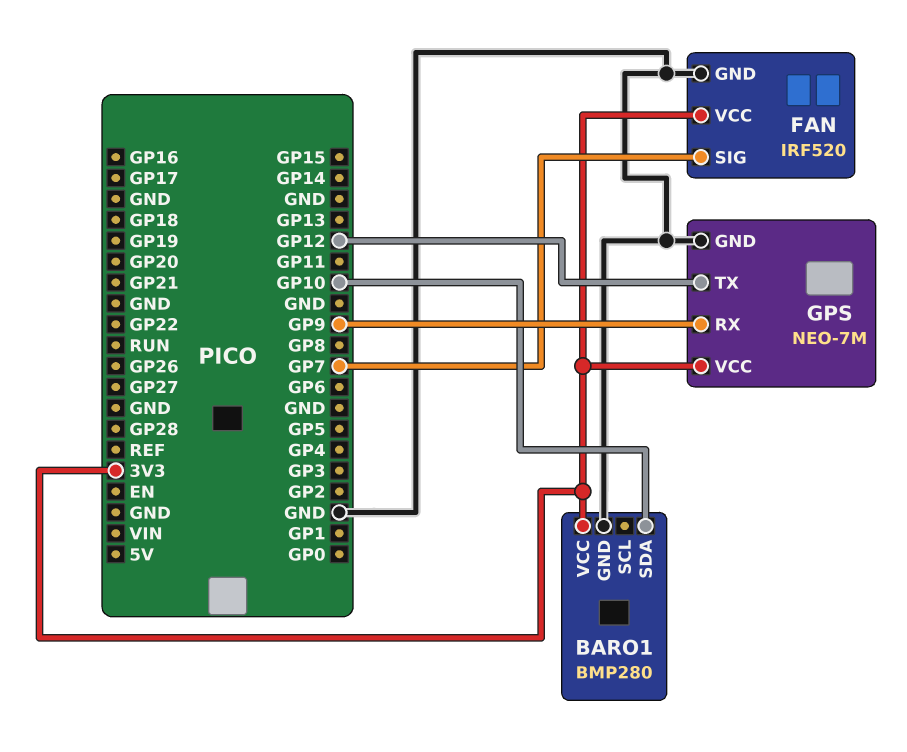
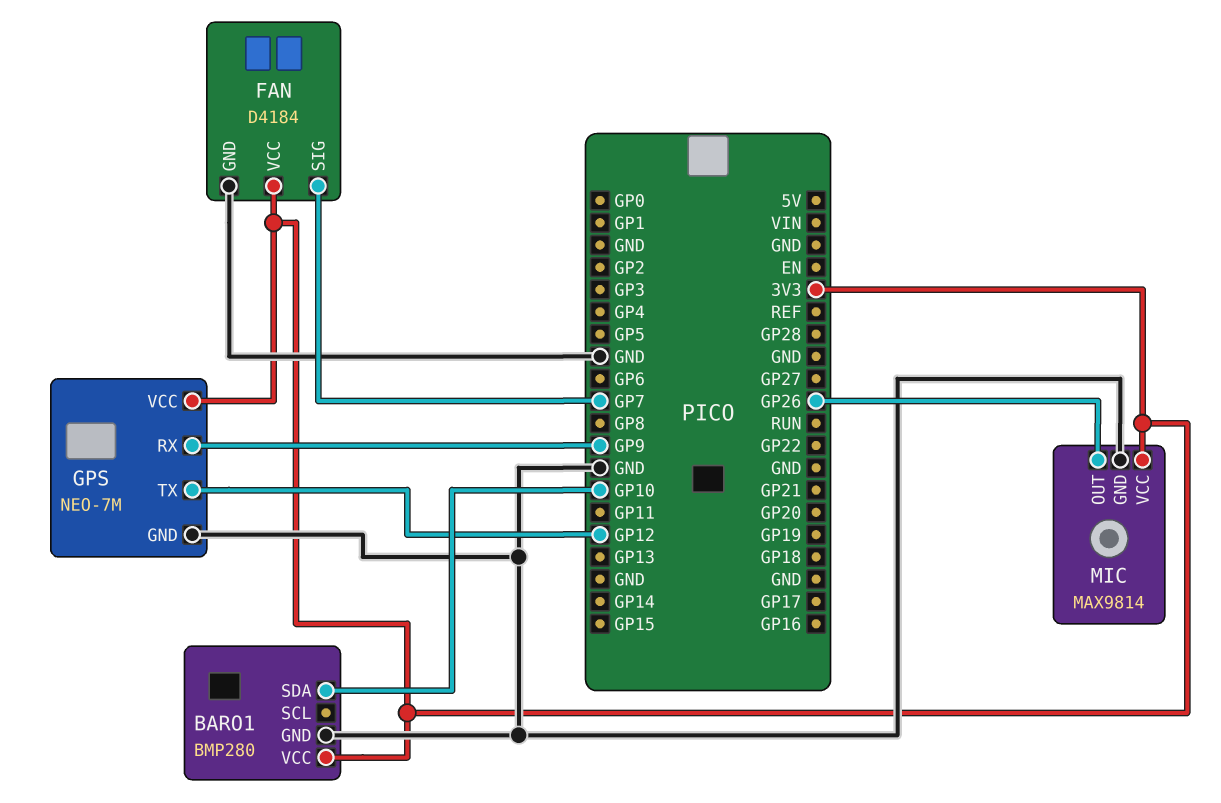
FAN: IRF520 -> D4184
MIC: none -> MAX9814
MIC pin GND: none -> GND
MIC pin OUT: none -> GP26
MIC pin VCC: none -> 3V3

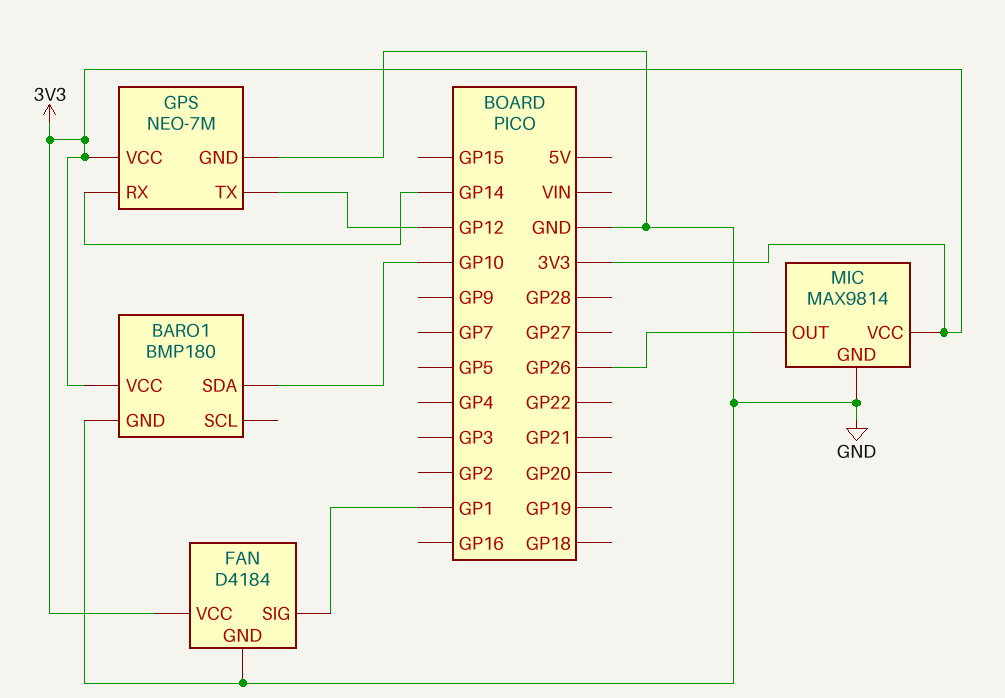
BARO1: BMP280 -> BMP180
FAN pin SIG: GP7 -> GP1
GPS pin RX: GP9 -> GP14

